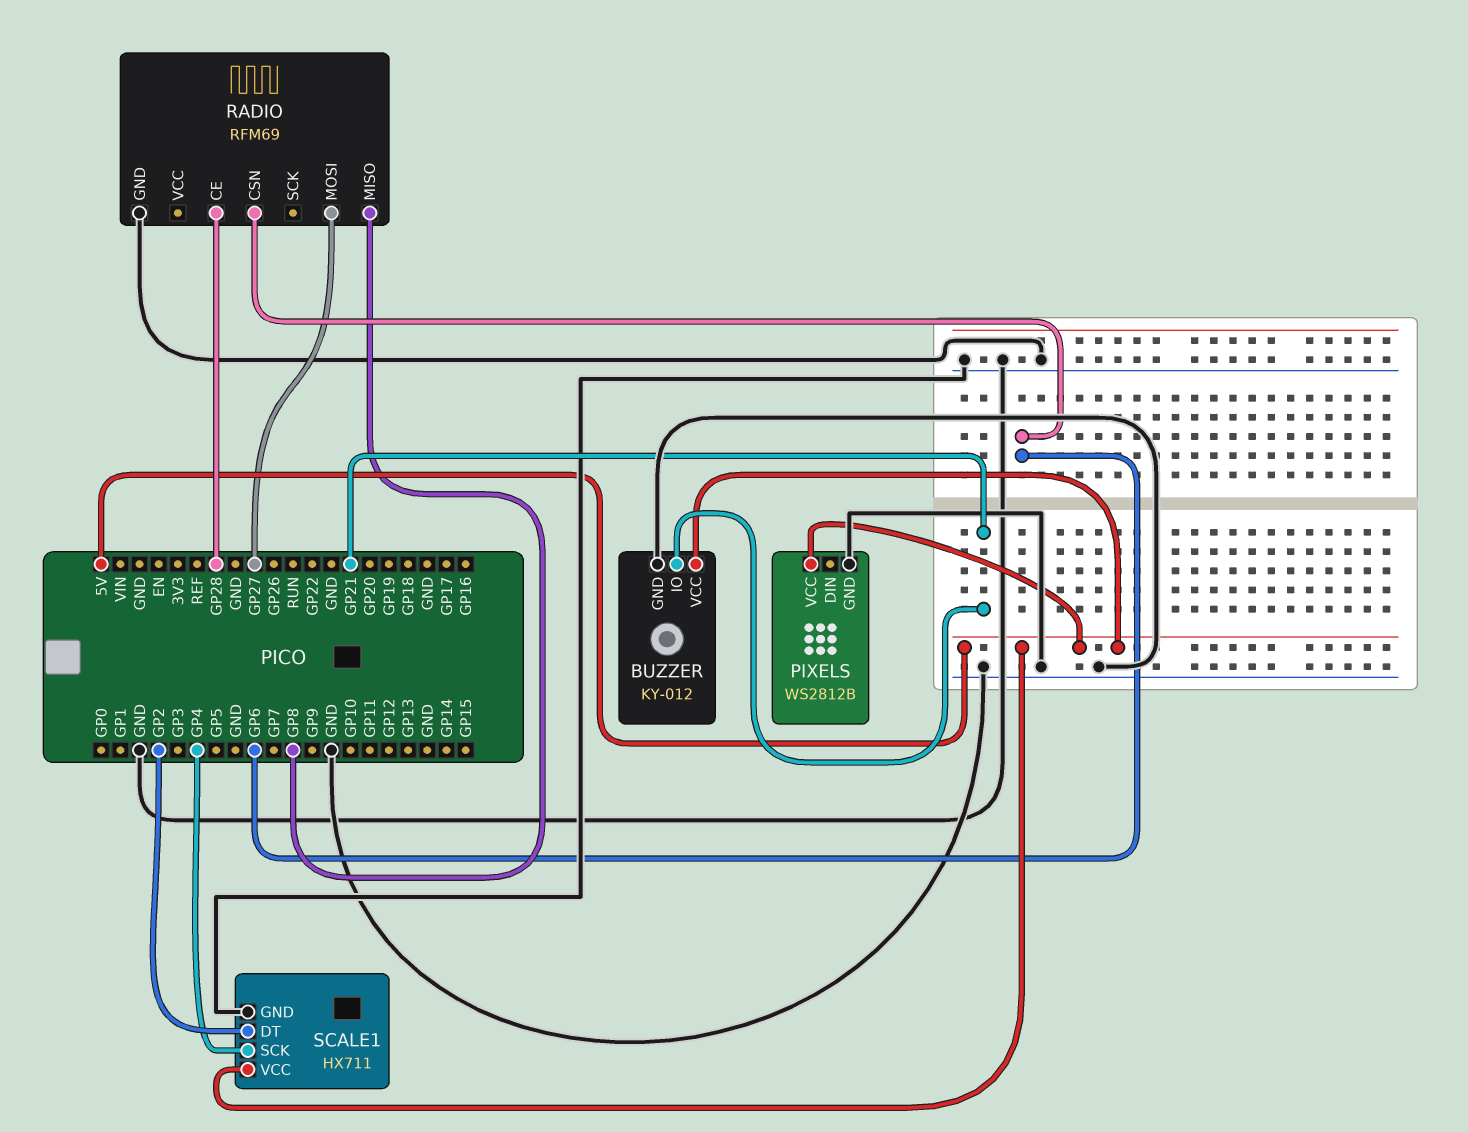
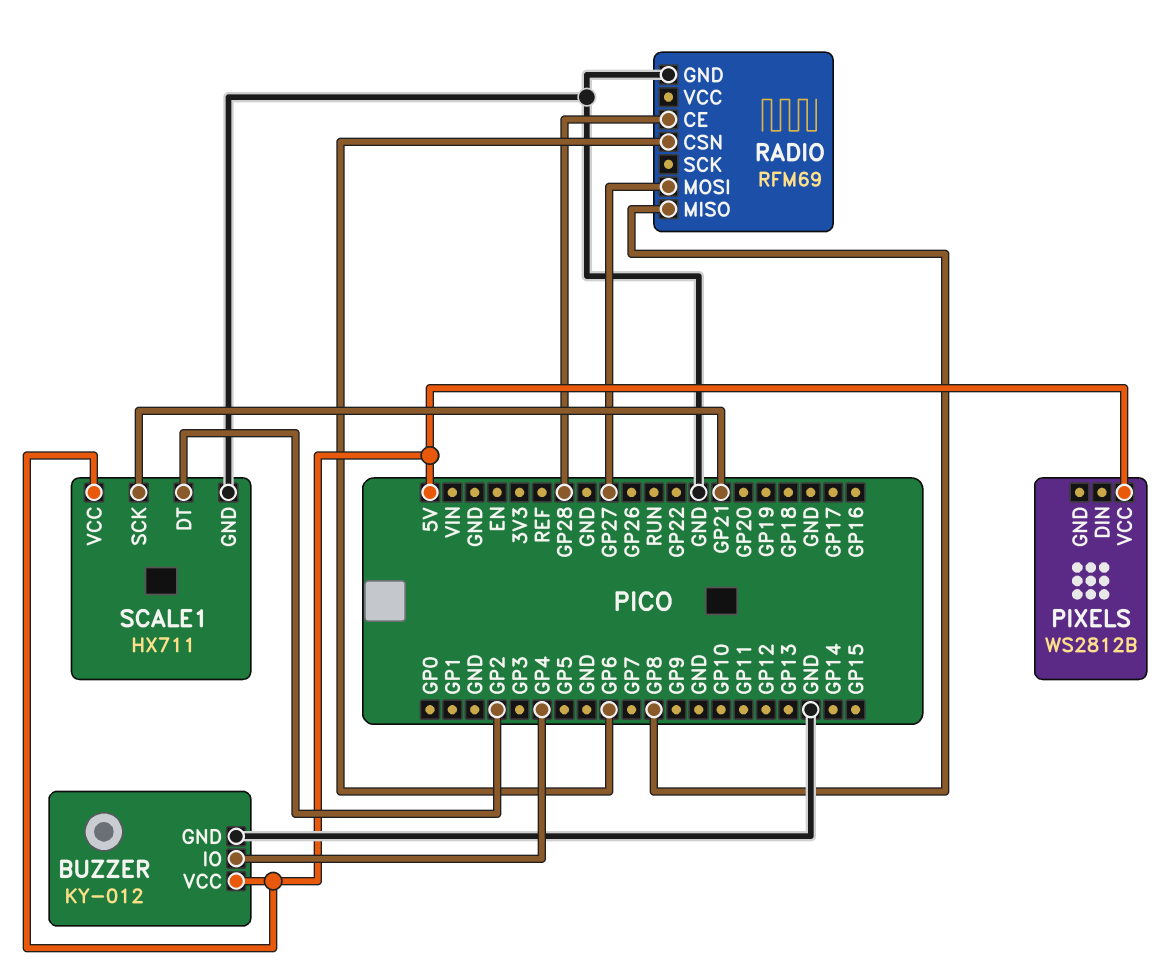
BUZZER pin IO: GP21 -> GP4
PIXELS pin GND: GND -> none
SCALE1 pin SCK: GP4 -> GP21

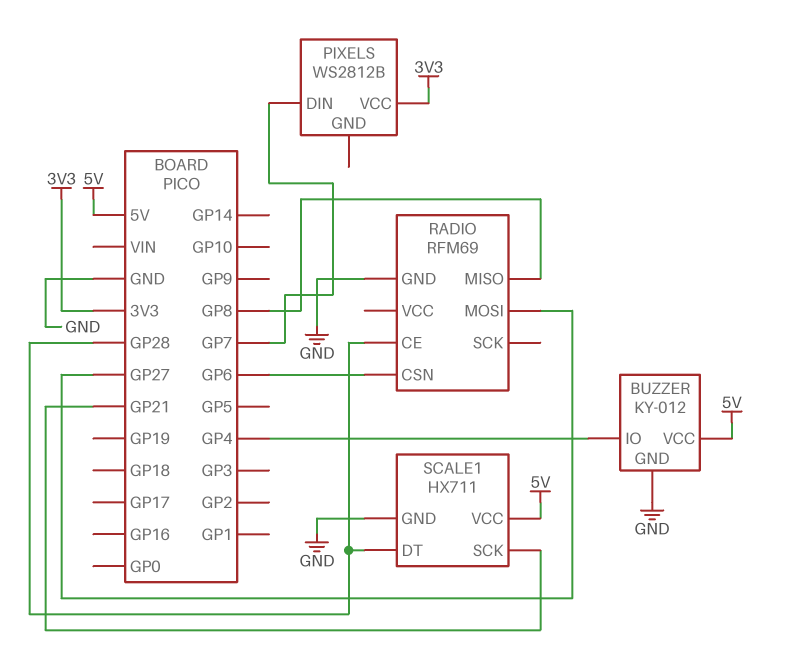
PIXELS pin DIN: none -> GP7
PIXELS pin VCC: 5V -> 3V3
SCALE1 pin DT: GP2 -> GP28

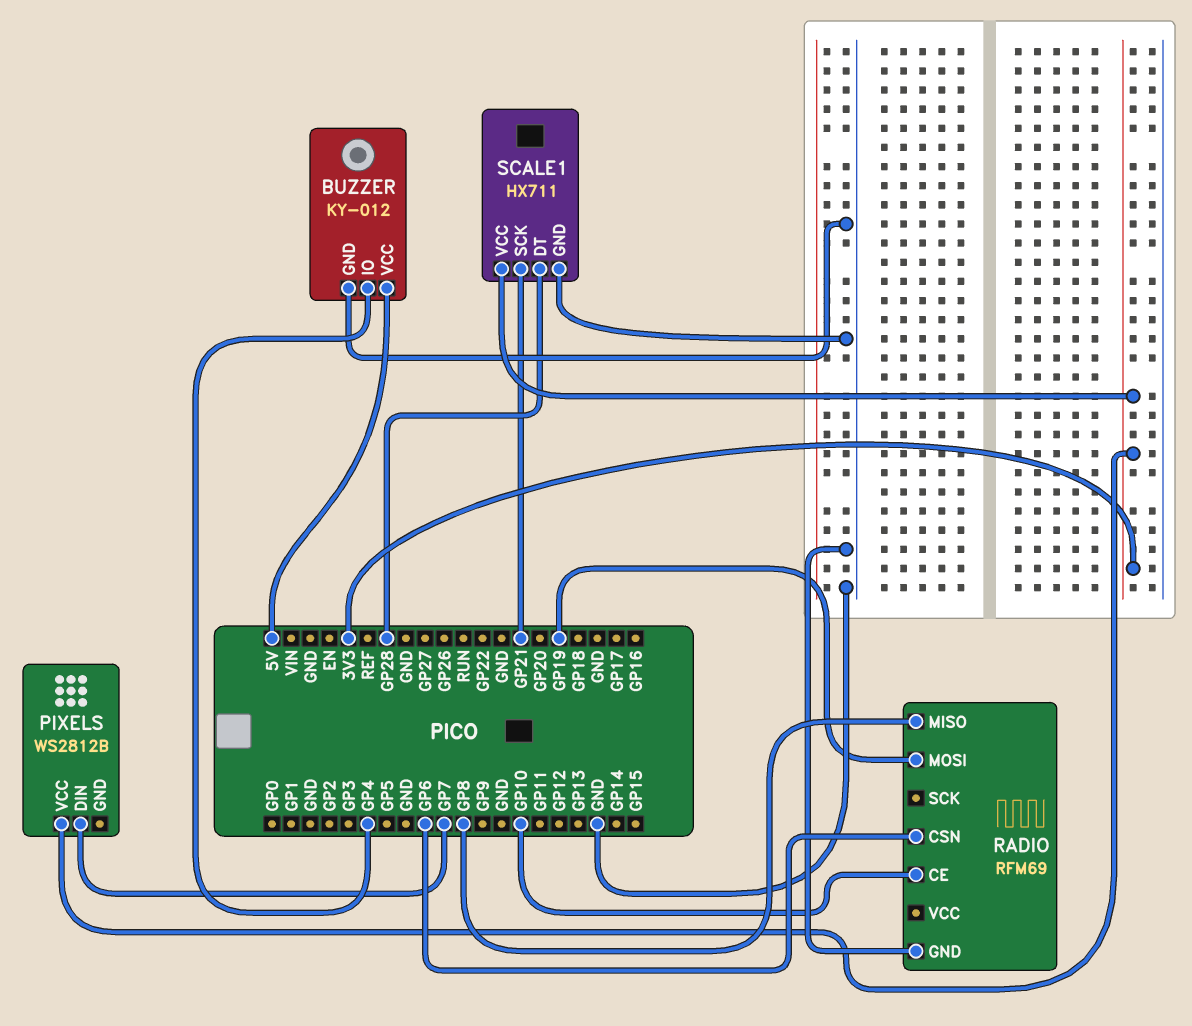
RADIO pin CE: GP28 -> GP10
RADIO pin MOSI: GP27 -> GP19
SCALE1 pin VCC: 5V -> 3V3

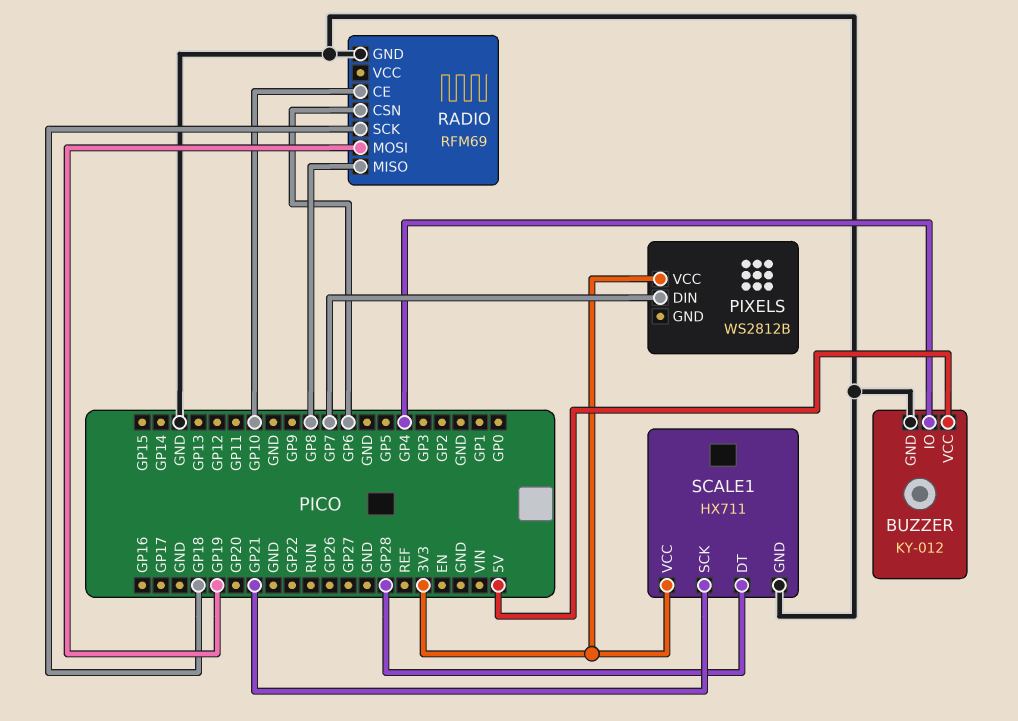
RADIO pin SCK: none -> GP18

